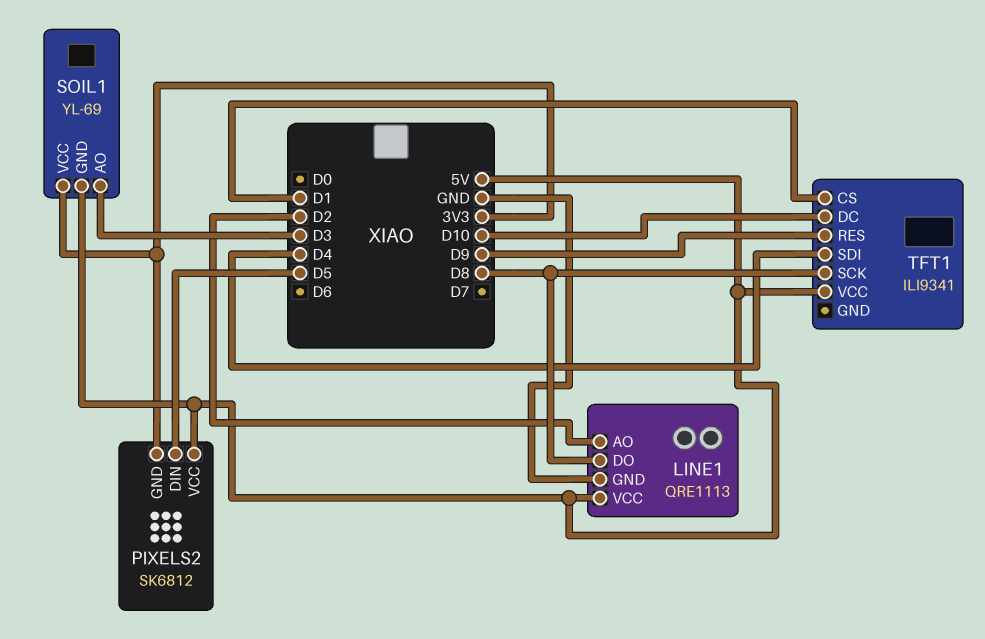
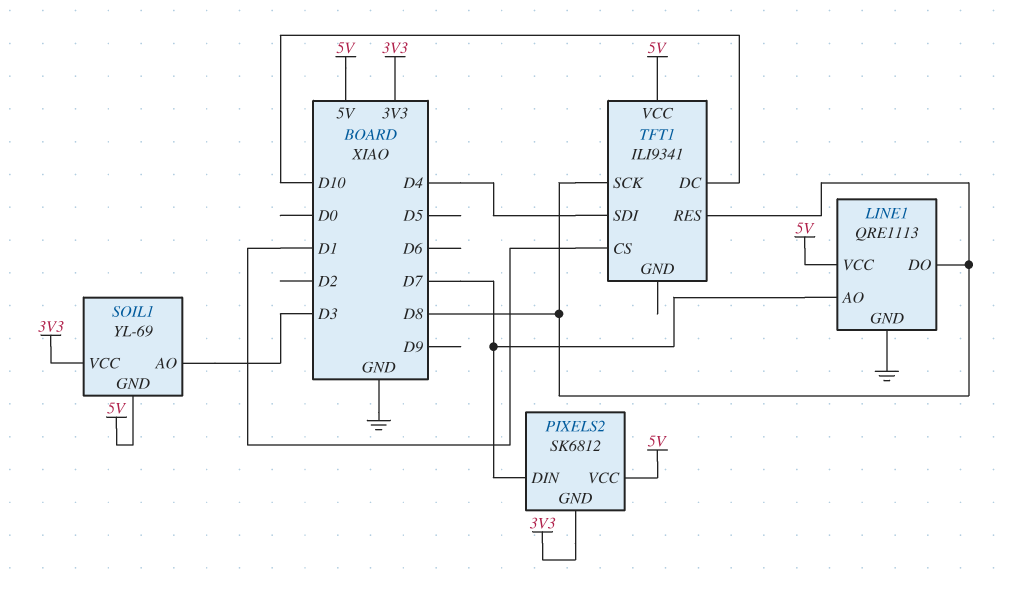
LINE1 pin AO: D2 -> D7
PIXELS2 pin DIN: D5 -> D7
TFT1 pin RES: D9 -> D8

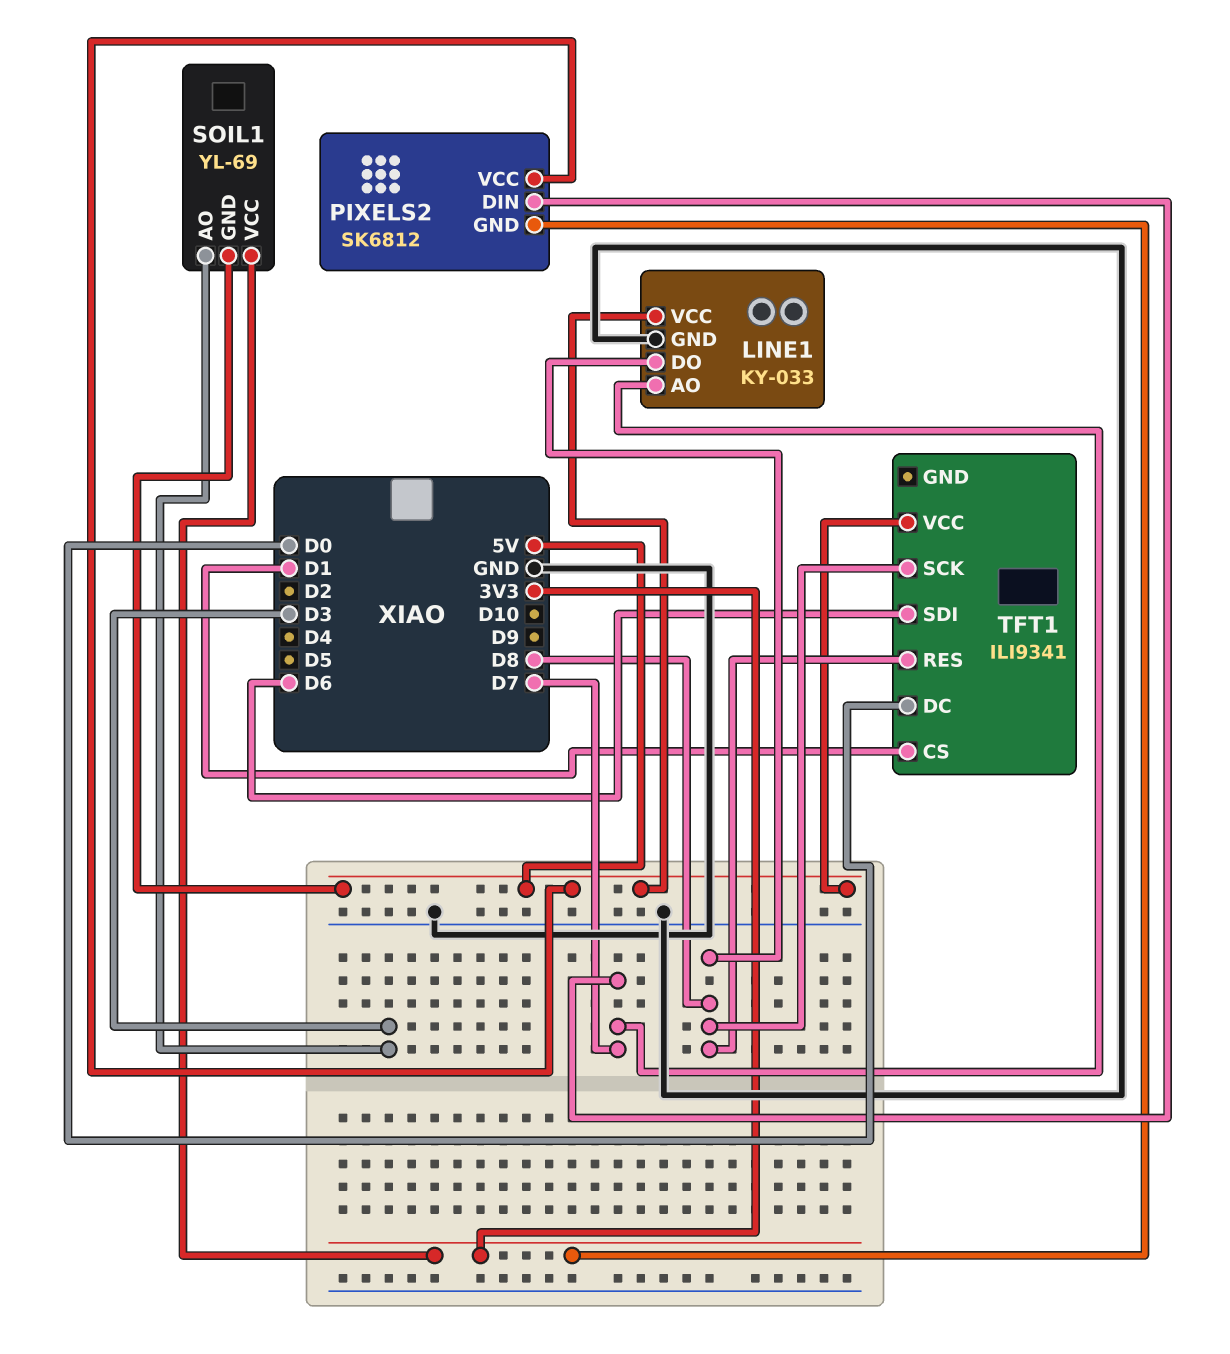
LINE1: QRE1113 -> KY-033
TFT1 pin DC: D10 -> D0
TFT1 pin SDI: D4 -> D6

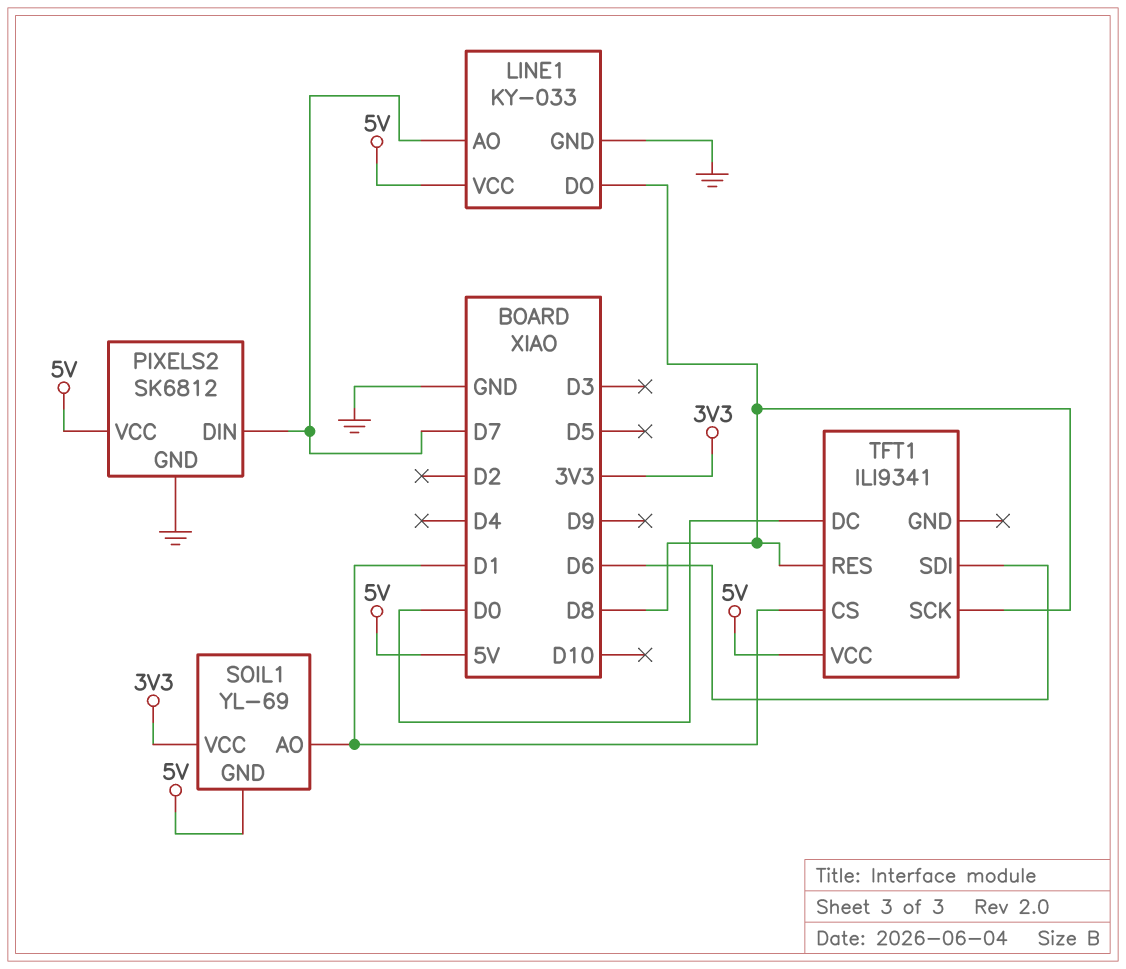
PIXELS2 pin GND: 3V3 -> GND
SOIL1 pin AO: D3 -> D1

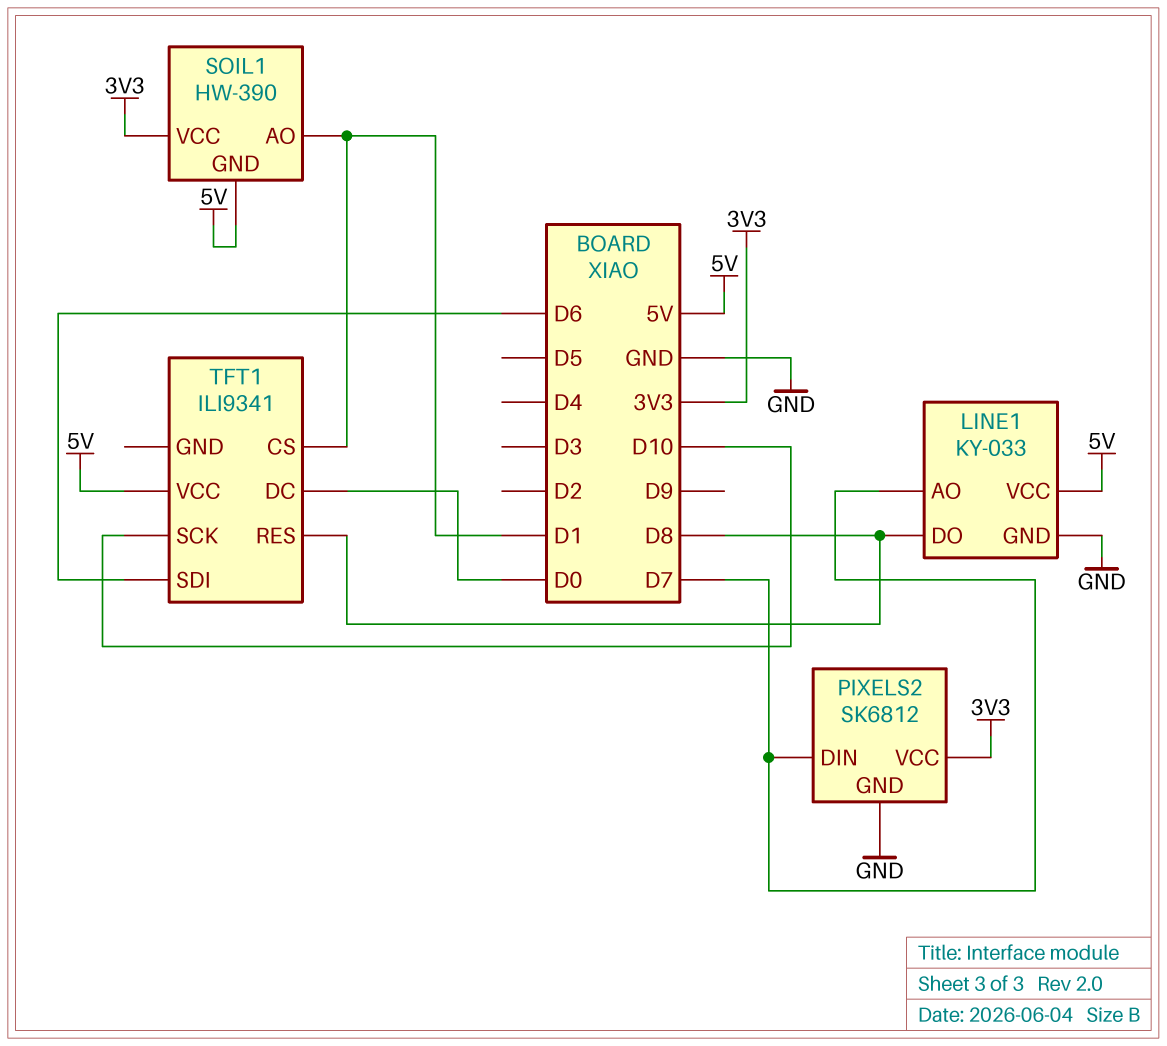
PIXELS2 pin VCC: 5V -> 3V3
SOIL1: YL-69 -> HW-390
TFT1 pin SCK: D8 -> D10

